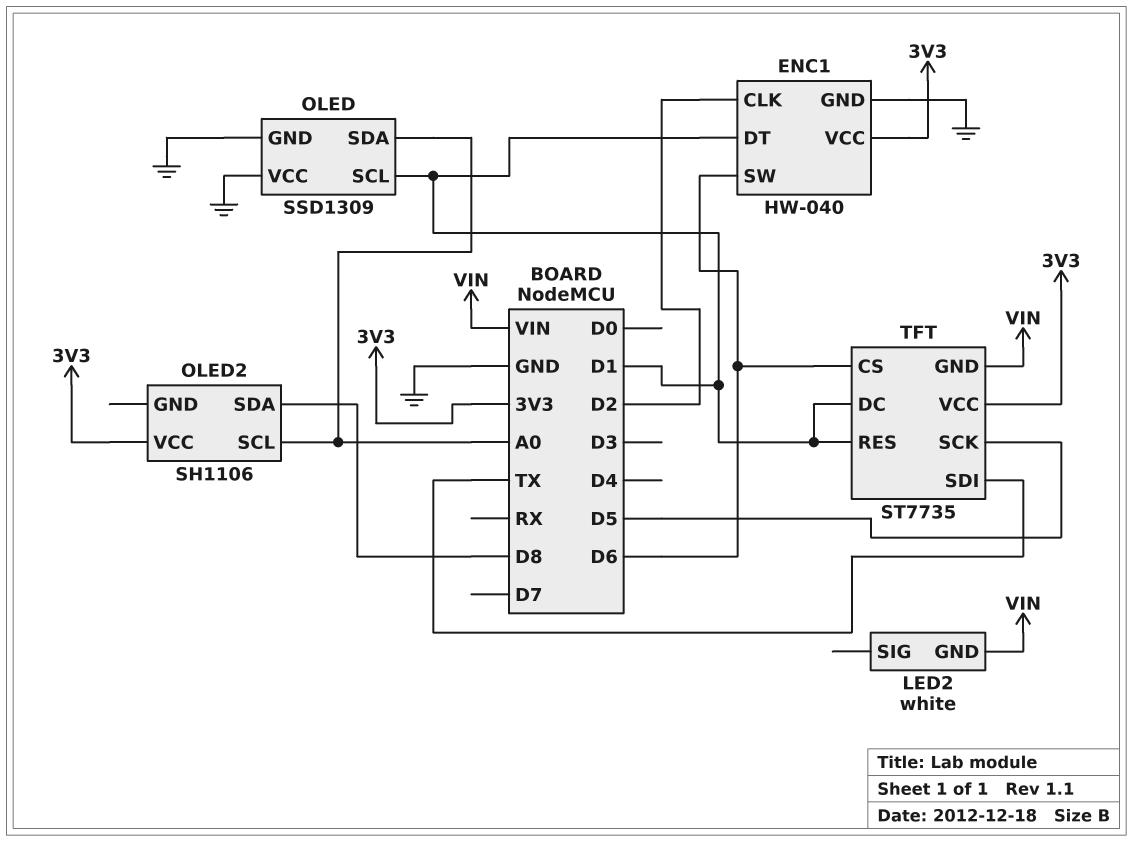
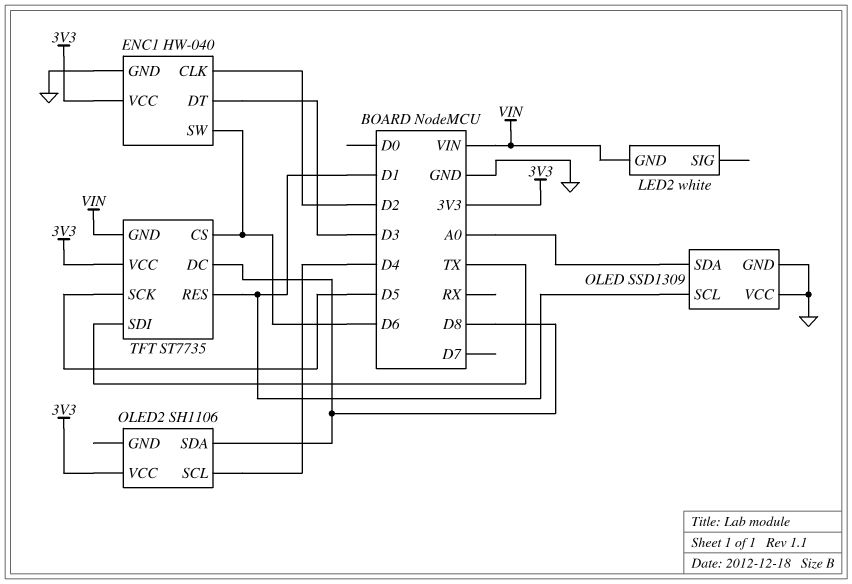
ENC1 pin DT: D1 -> D3
OLED2 pin SCL: A0 -> D4
TFT pin DC: D1 -> D8

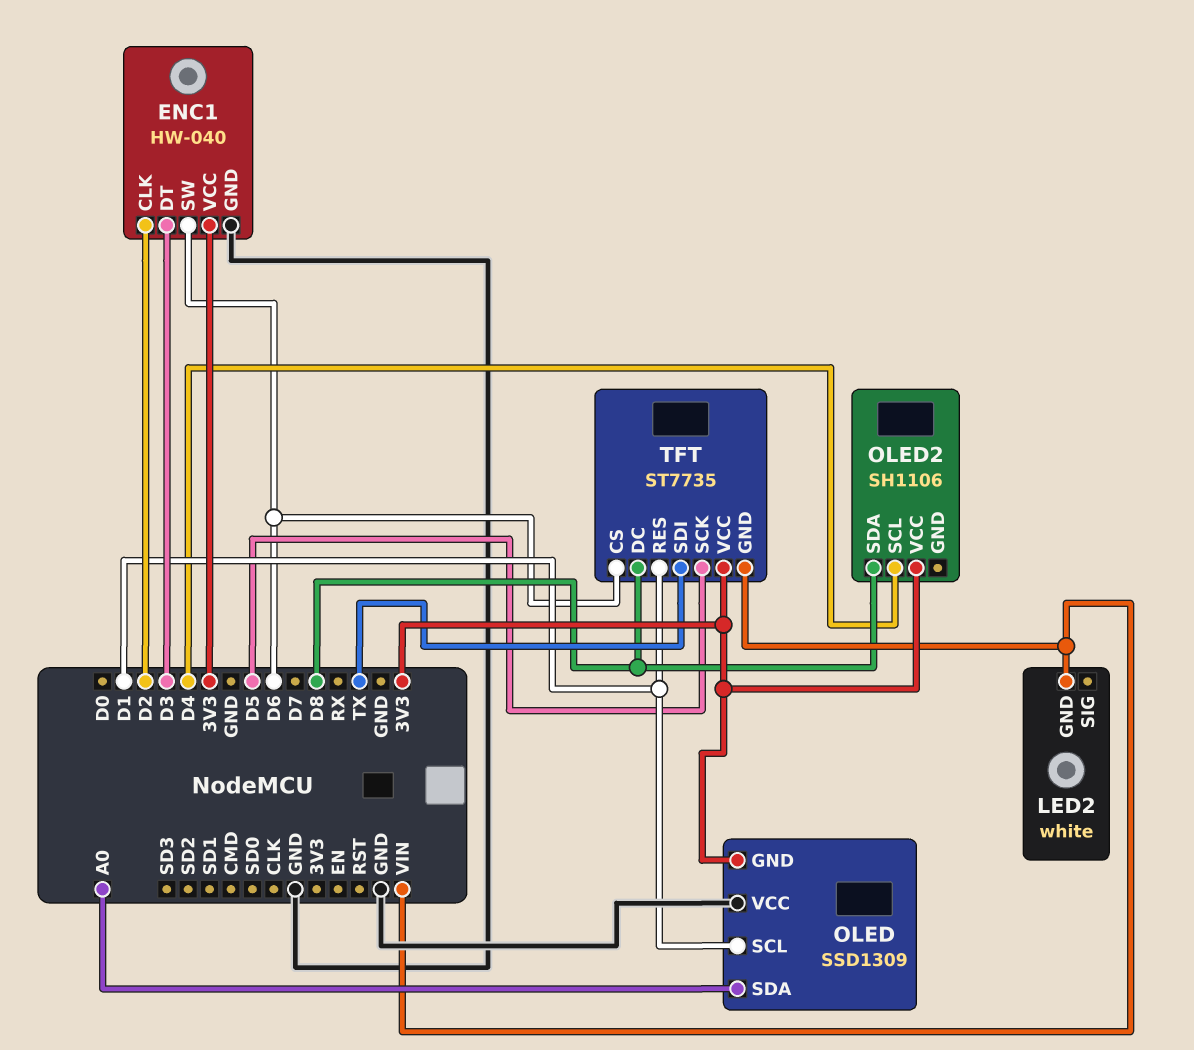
OLED pin GND: GND -> 3V3

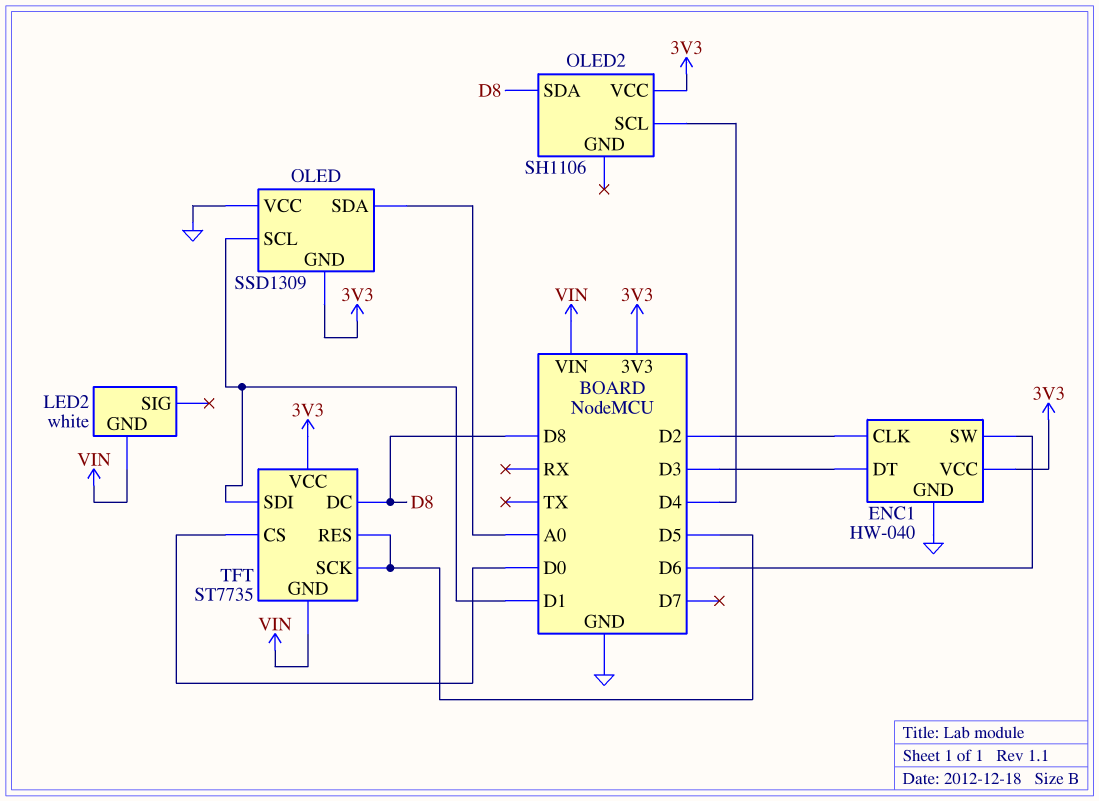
TFT pin CS: D6 -> D0
TFT pin RES: D1 -> D5
TFT pin SDI: TX -> D1

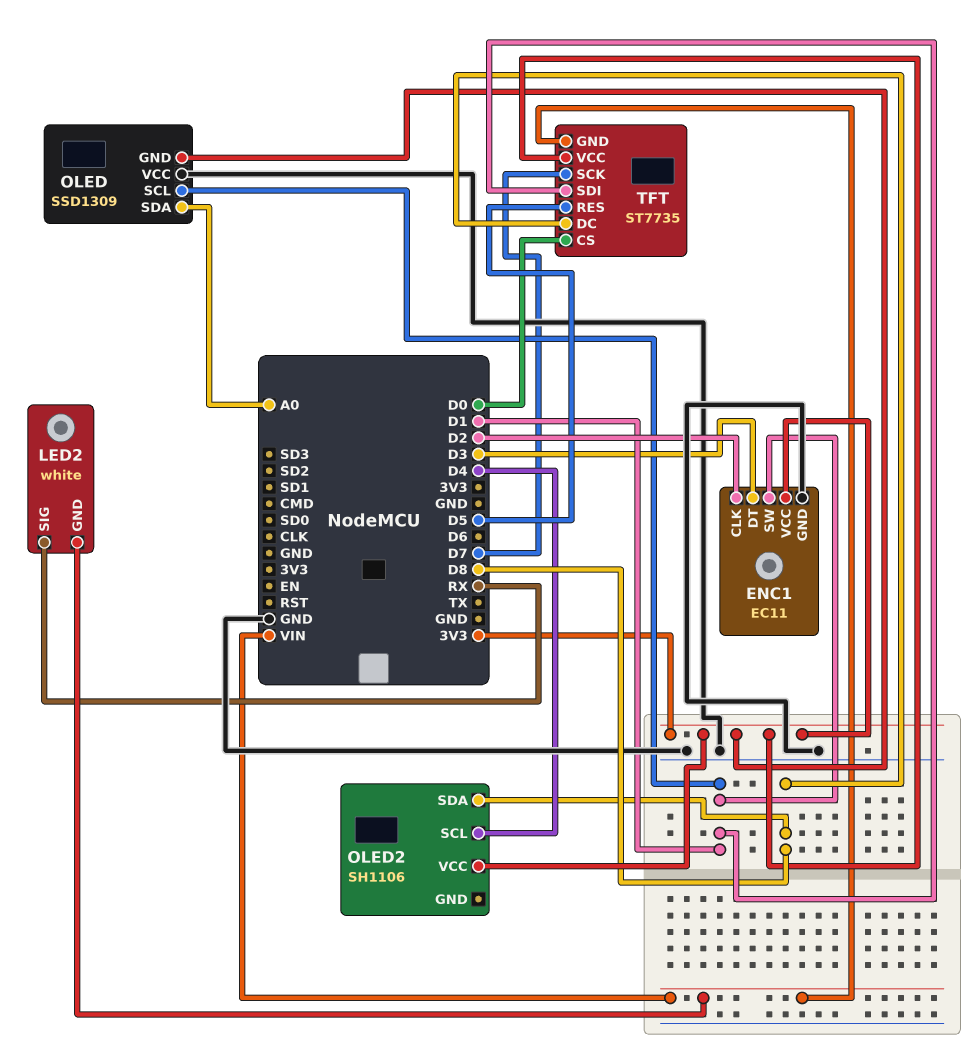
ENC1: HW-040 -> EC11
ENC1 pin SW: D6 -> D1
LED2 pin SIG: none -> RX
TFT pin SCK: D5 -> D7

